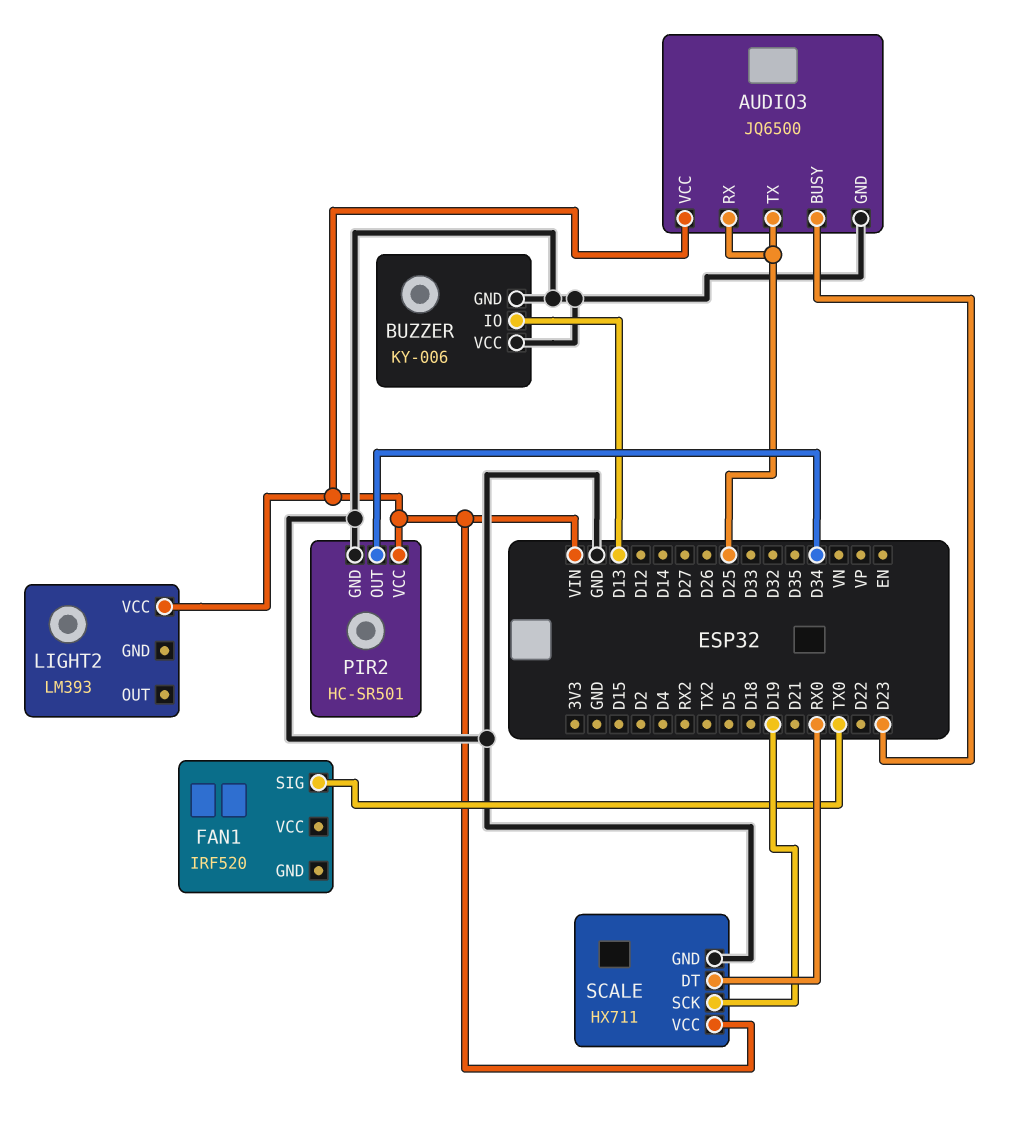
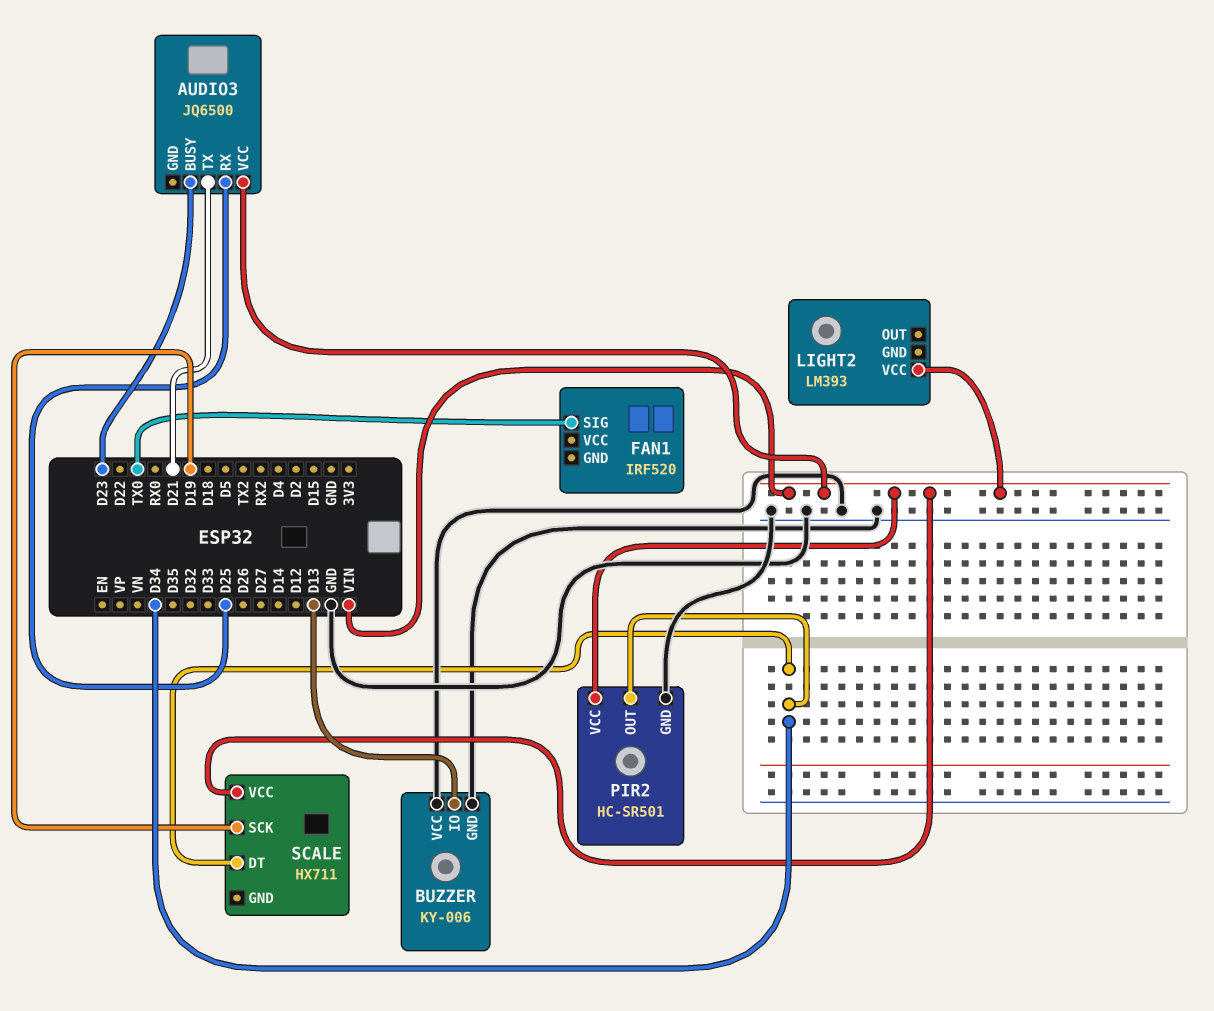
AUDIO3 pin GND: GND -> none
AUDIO3 pin TX: D25 -> D21
SCALE pin DT: RX0 -> D34
SCALE pin GND: GND -> none

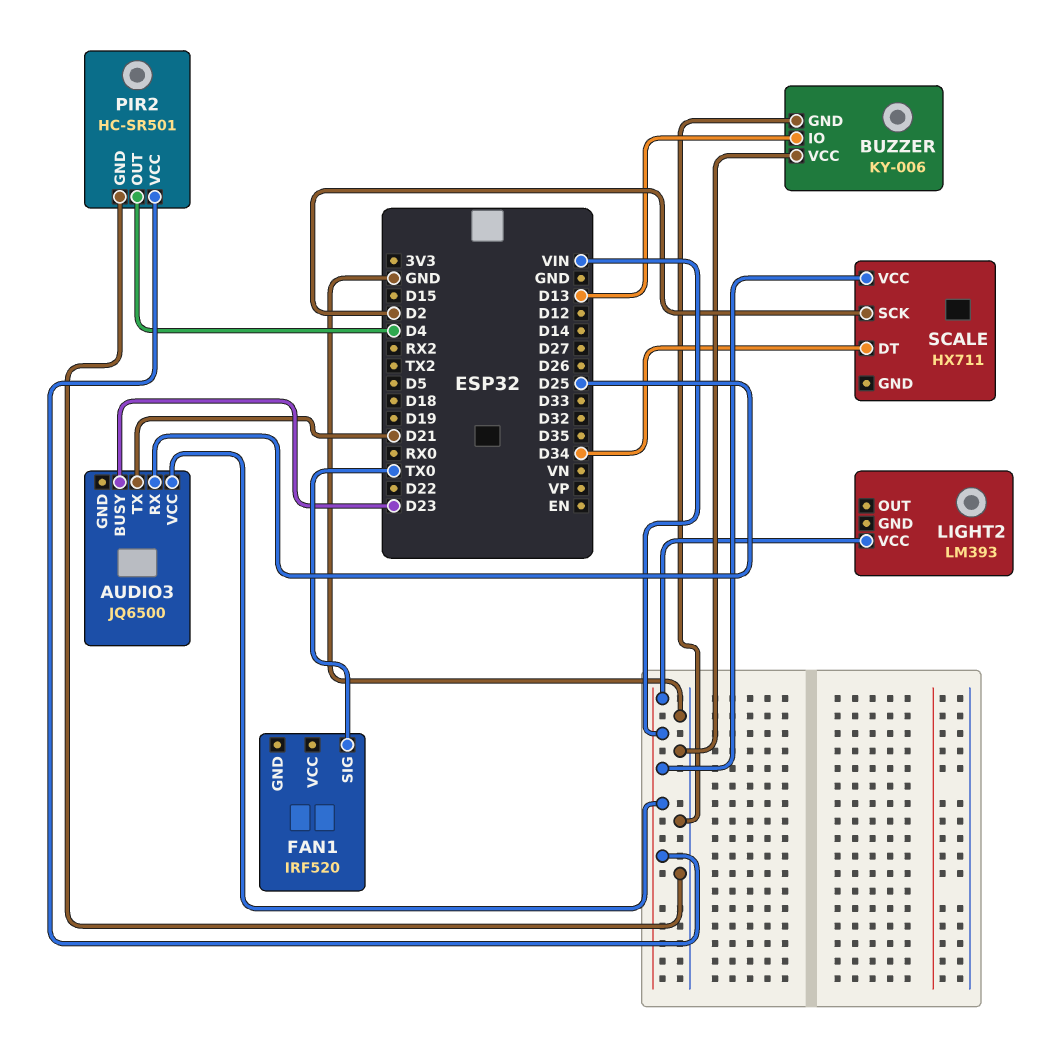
PIR2 pin OUT: D34 -> D4
SCALE pin SCK: D19 -> D2

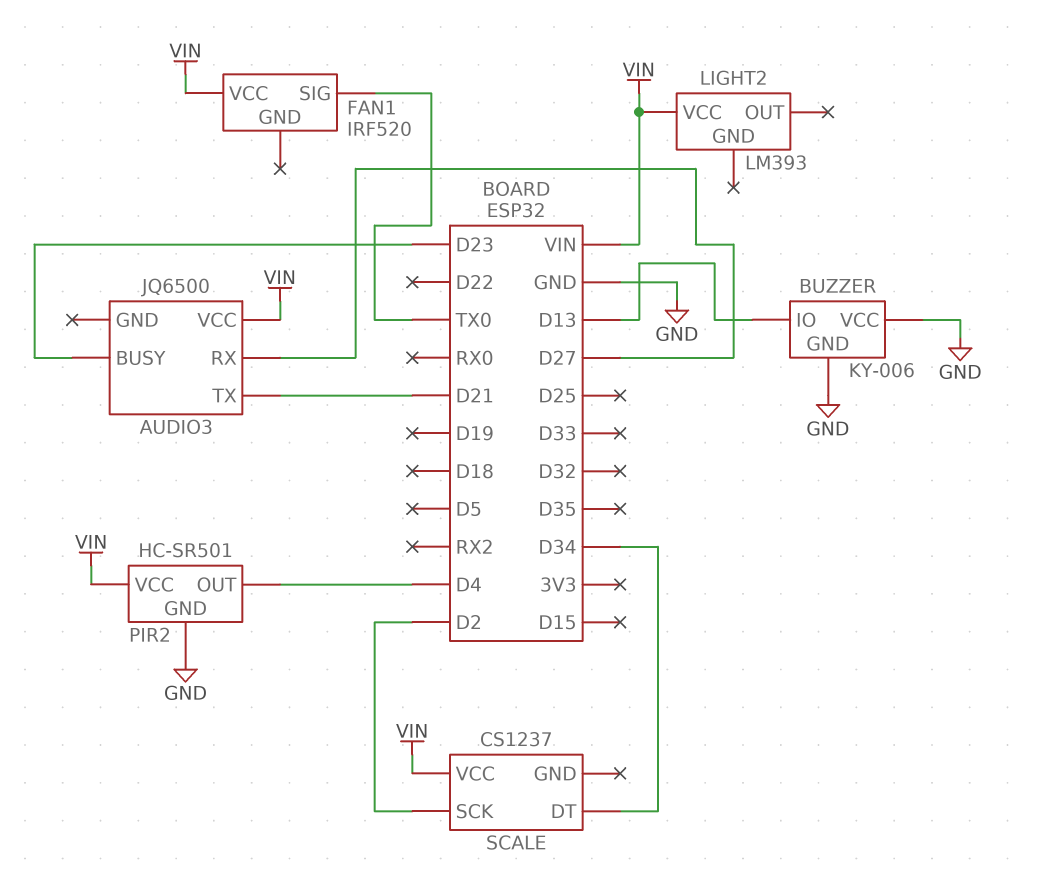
AUDIO3 pin RX: D25 -> D27
FAN1 pin VCC: none -> VIN
SCALE: HX711 -> CS1237

